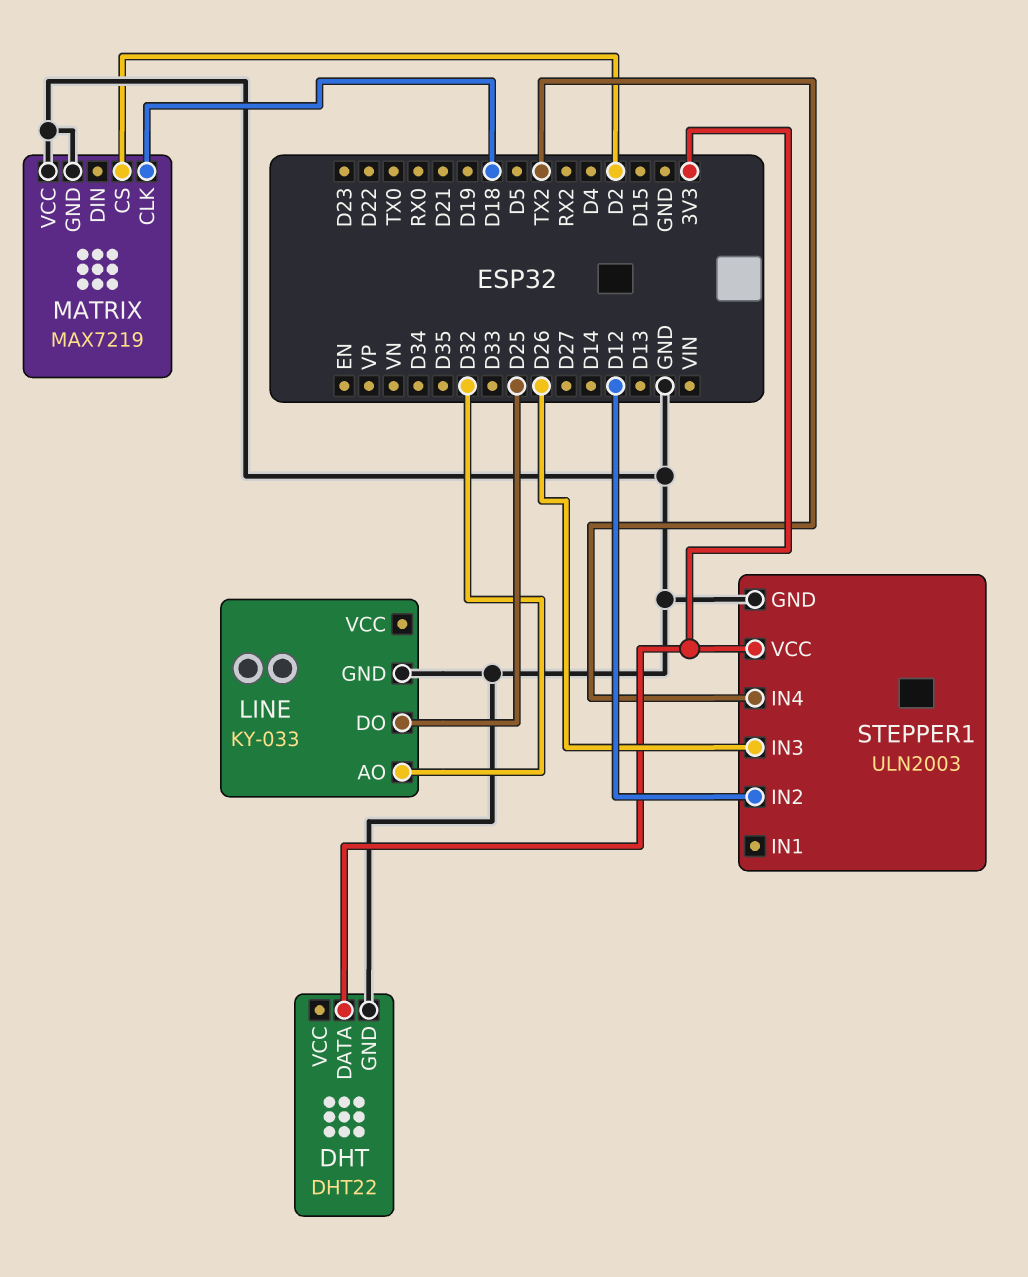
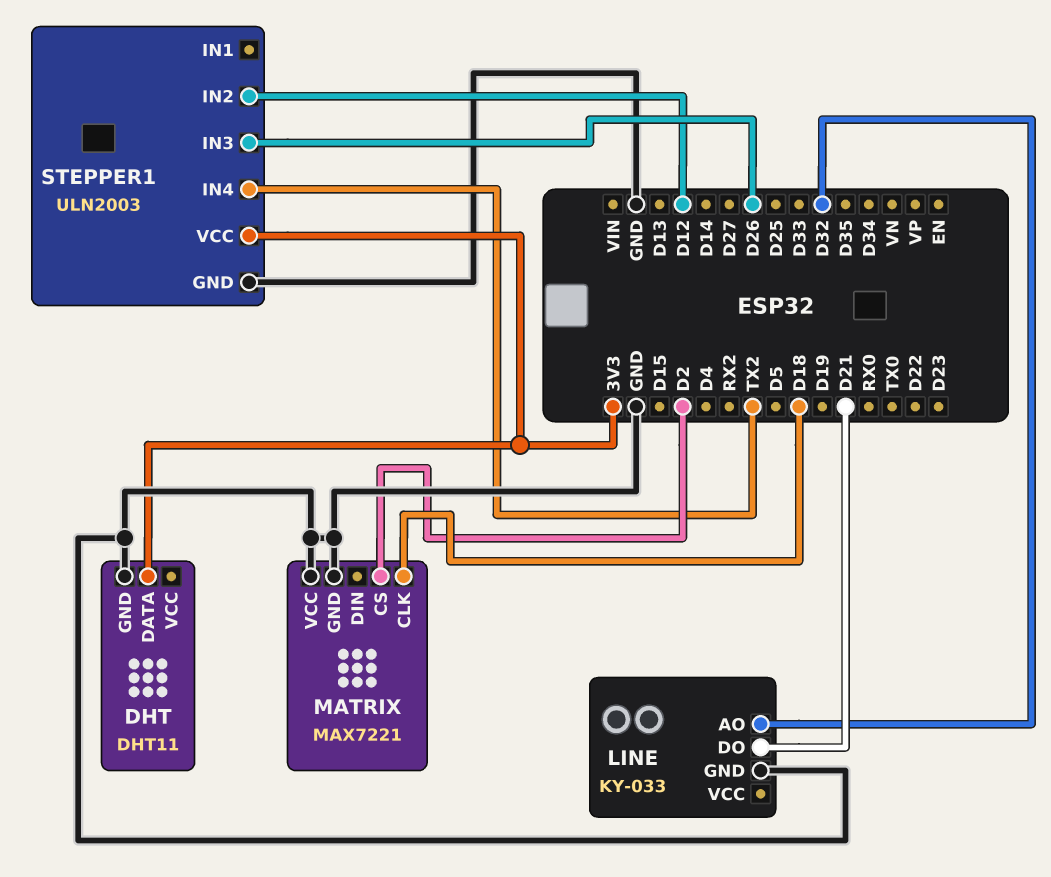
DHT: DHT22 -> DHT11
LINE pin DO: D25 -> D21
MATRIX: MAX7219 -> MAX7221

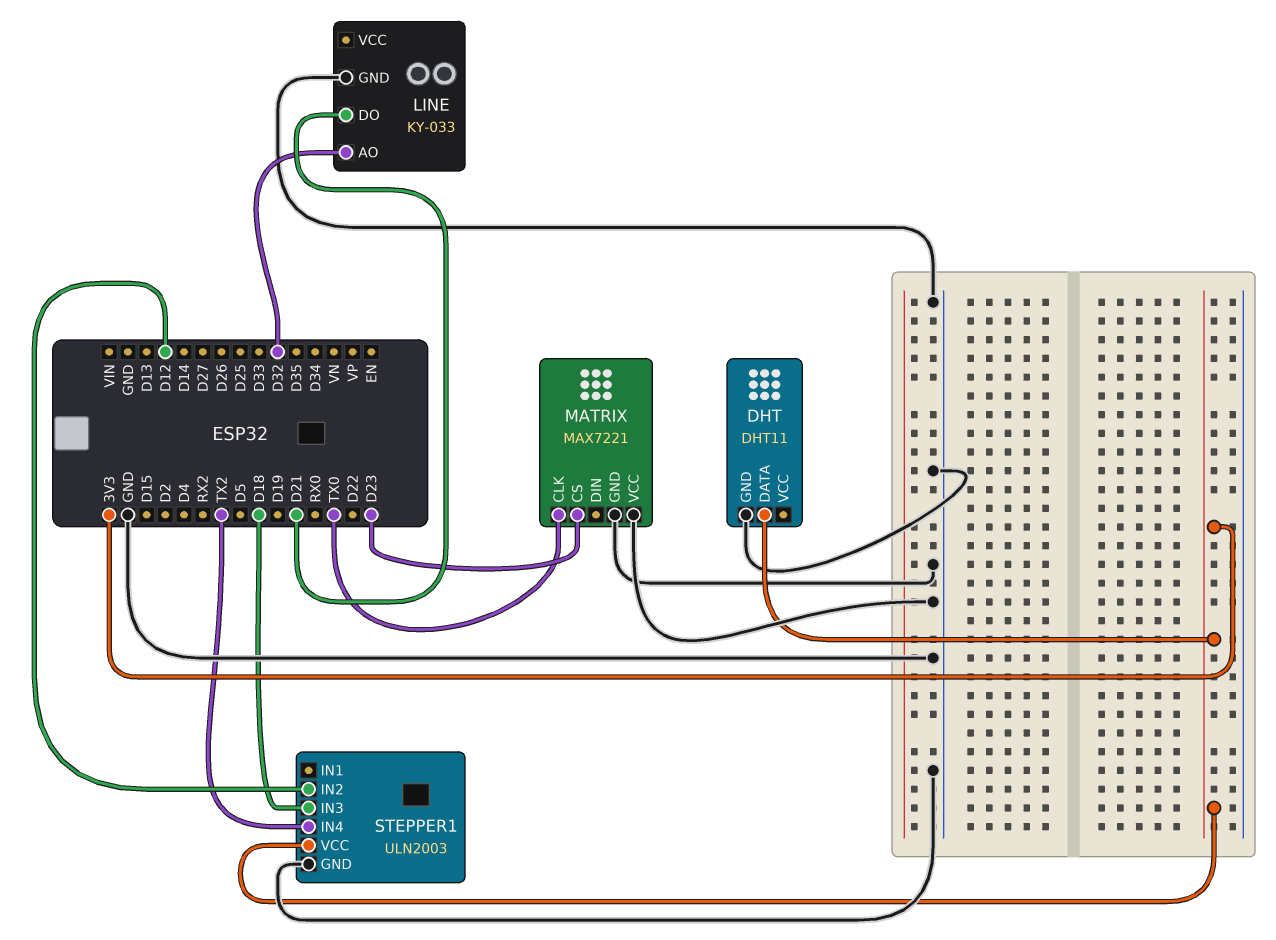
MATRIX pin CLK: D18 -> TX0
MATRIX pin CS: D2 -> D23
STEPPER1 pin IN3: D26 -> D18

